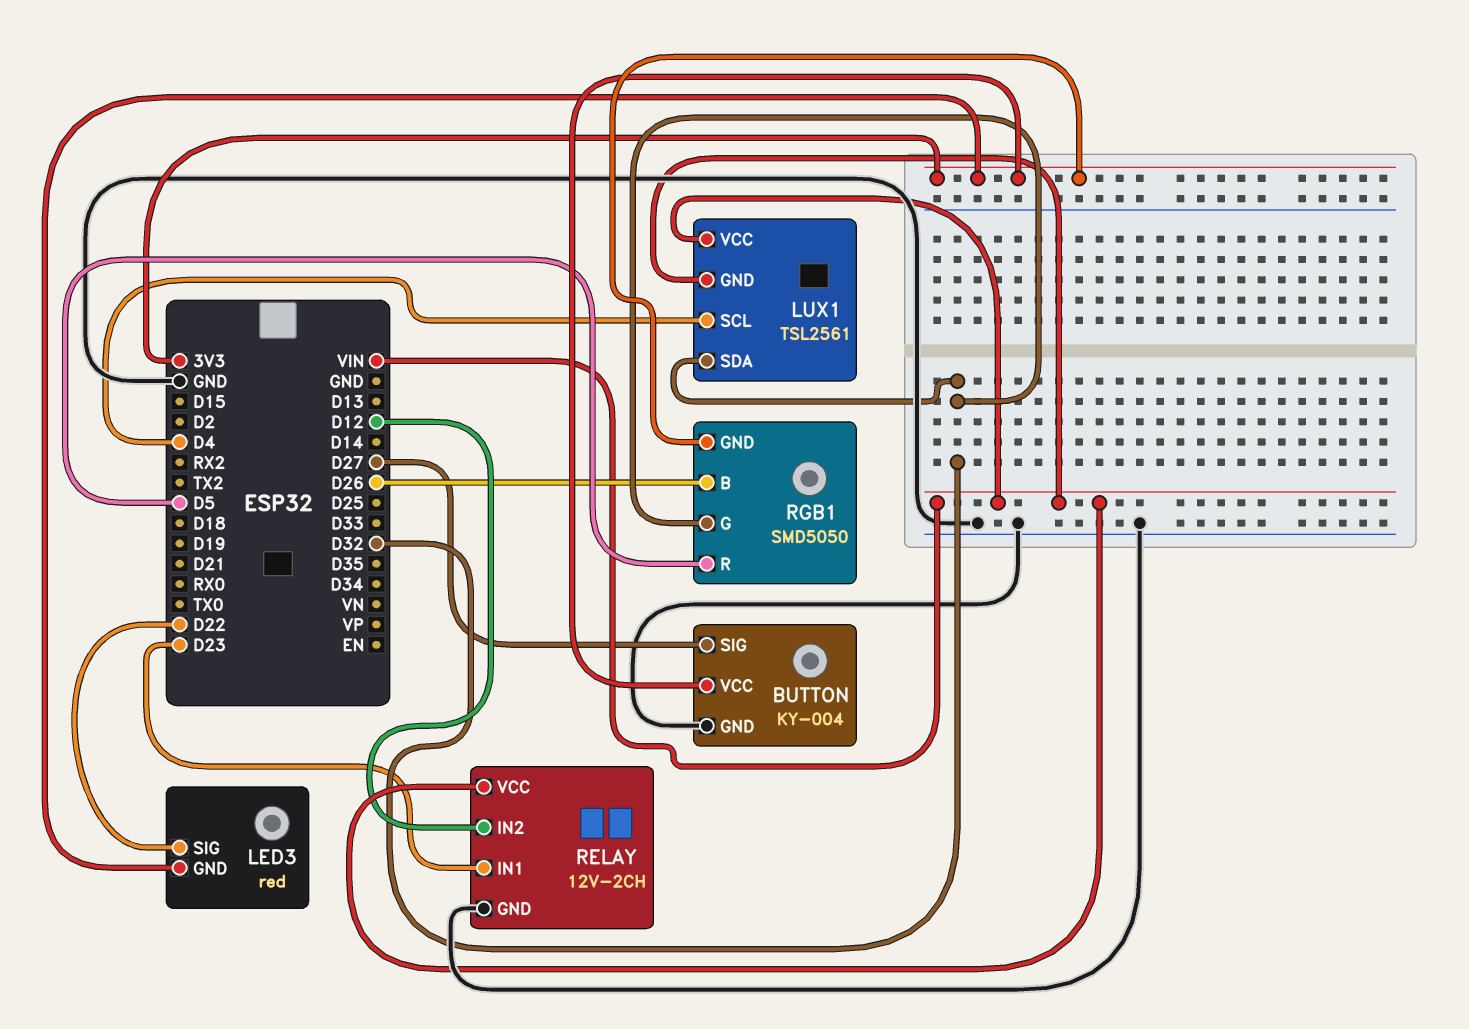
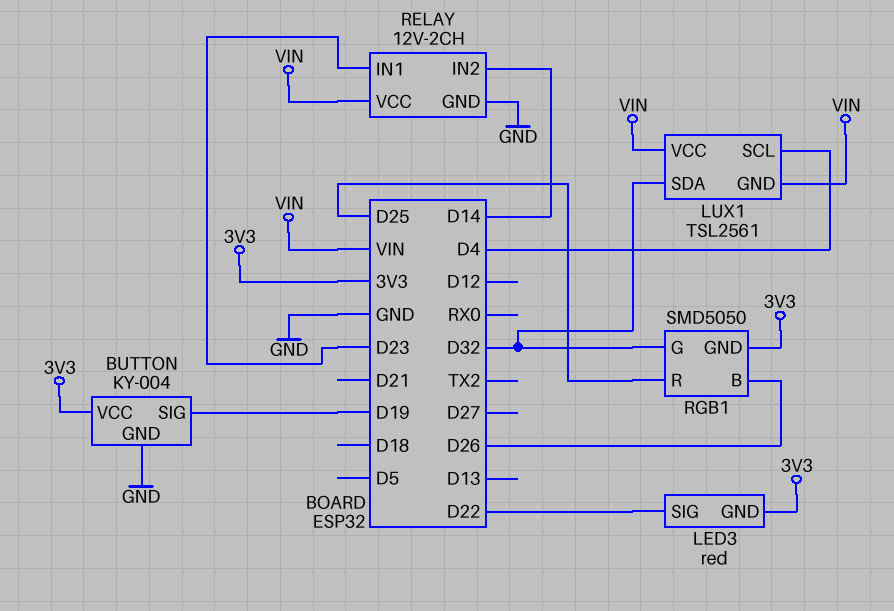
BUTTON pin SIG: D27 -> D19
RELAY pin IN2: D12 -> D14
RGB1 pin R: D5 -> D25

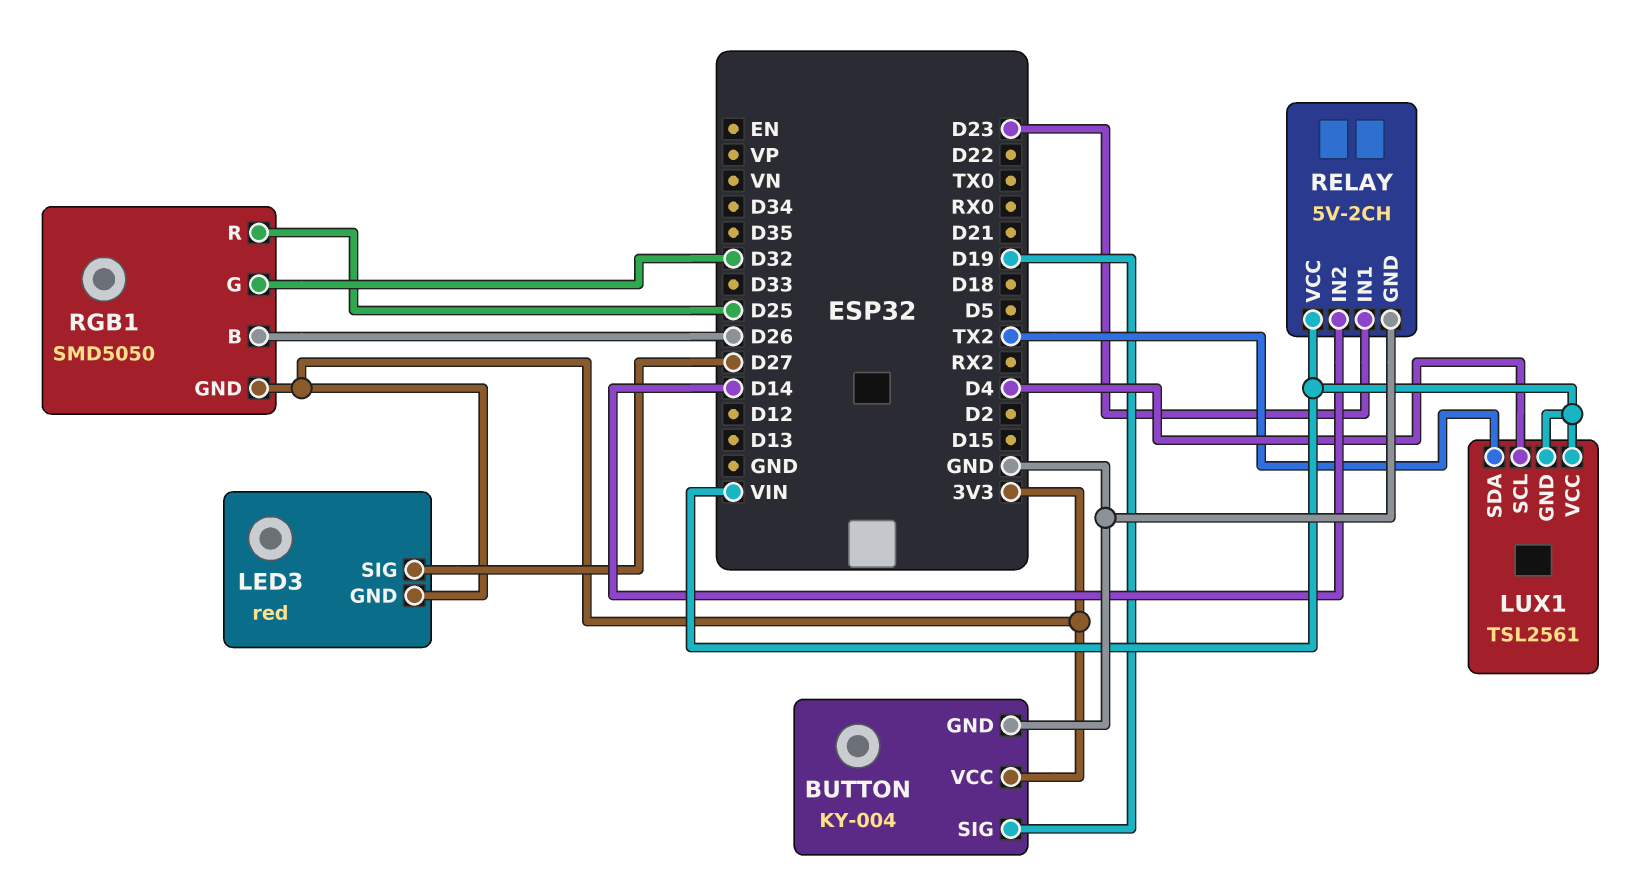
LED3 pin SIG: D22 -> D27
LUX1 pin SDA: D32 -> TX2
RELAY: 12V-2CH -> 5V-2CH

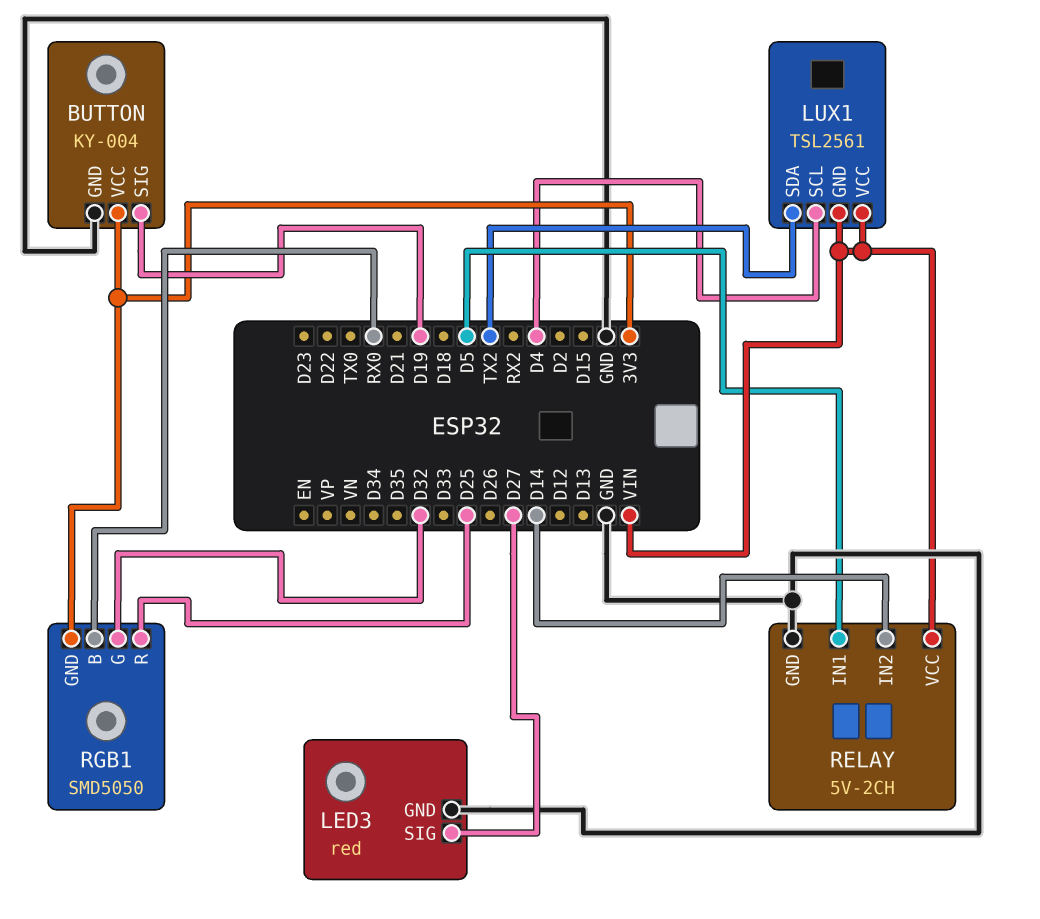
LED3 pin GND: 3V3 -> GND
RELAY pin IN1: D23 -> D5
RGB1 pin B: D26 -> RX0

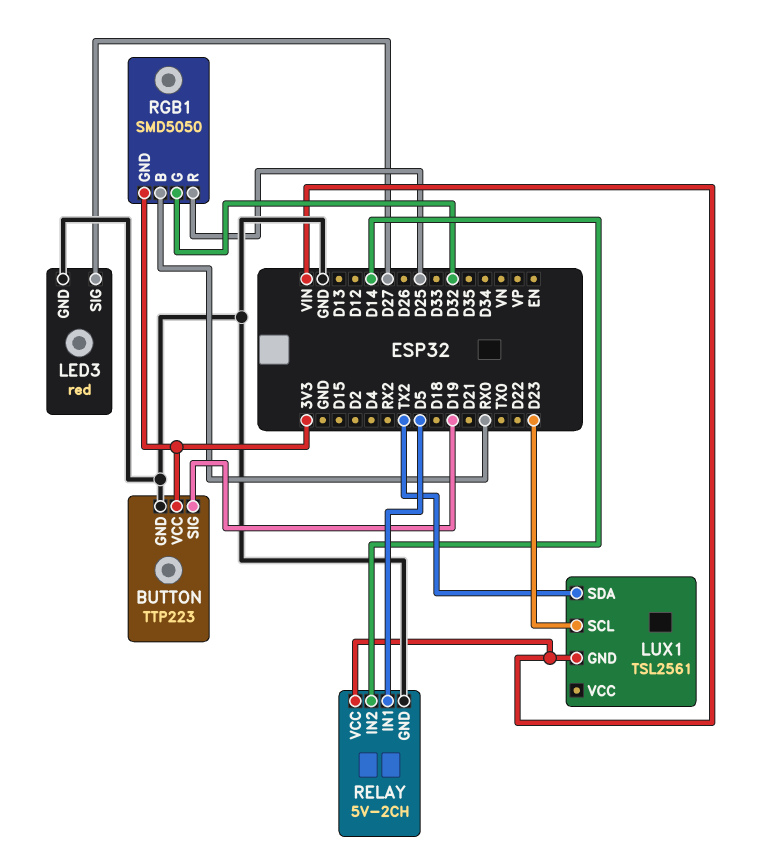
BUTTON: KY-004 -> TTP223
LUX1 pin SCL: D4 -> D23
LUX1 pin VCC: VIN -> none

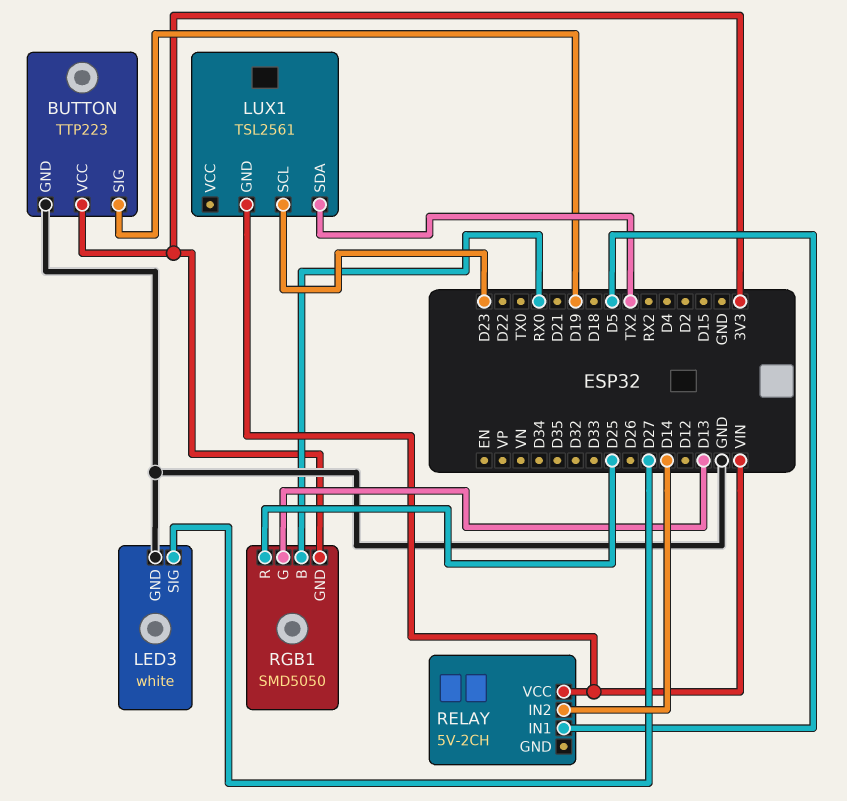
LED3: red -> white
RELAY pin GND: GND -> none
RGB1 pin G: D32 -> D13

